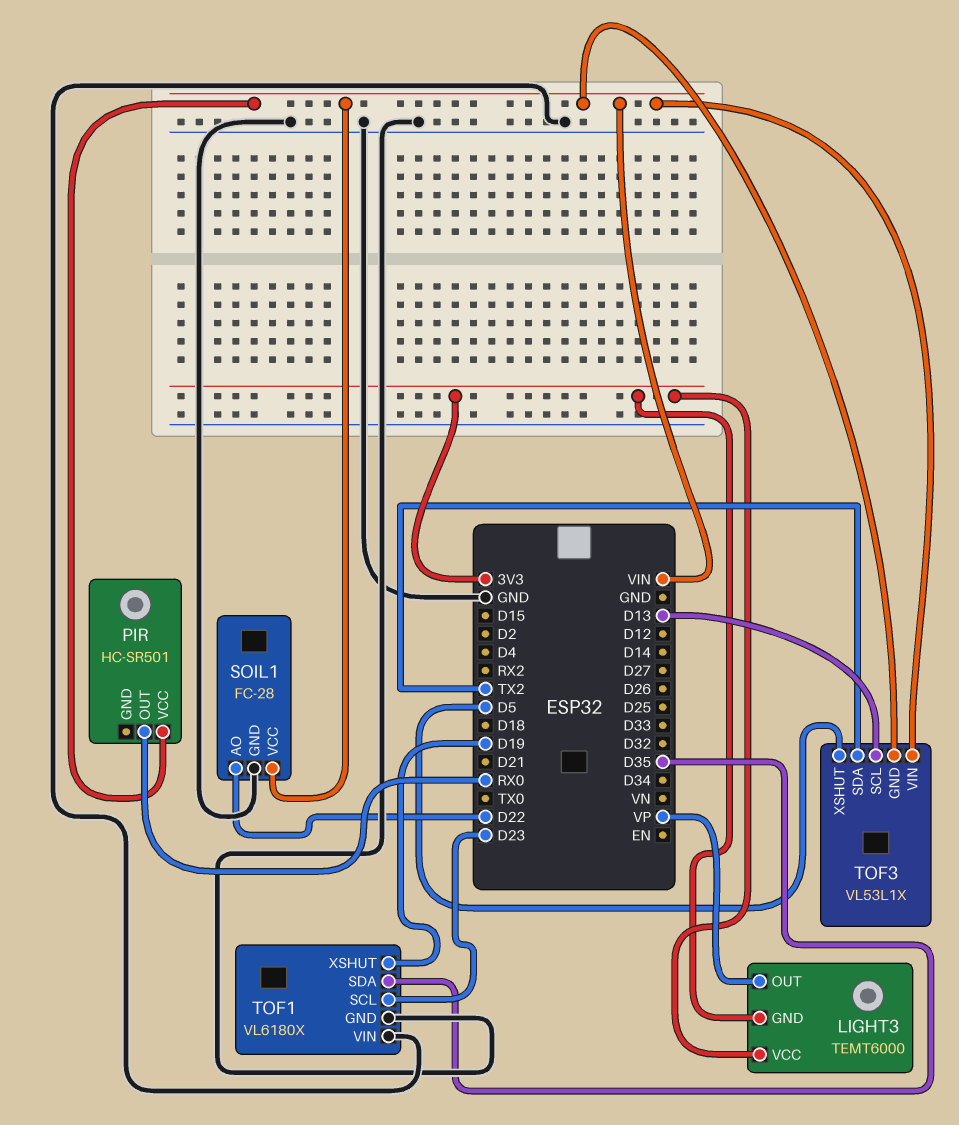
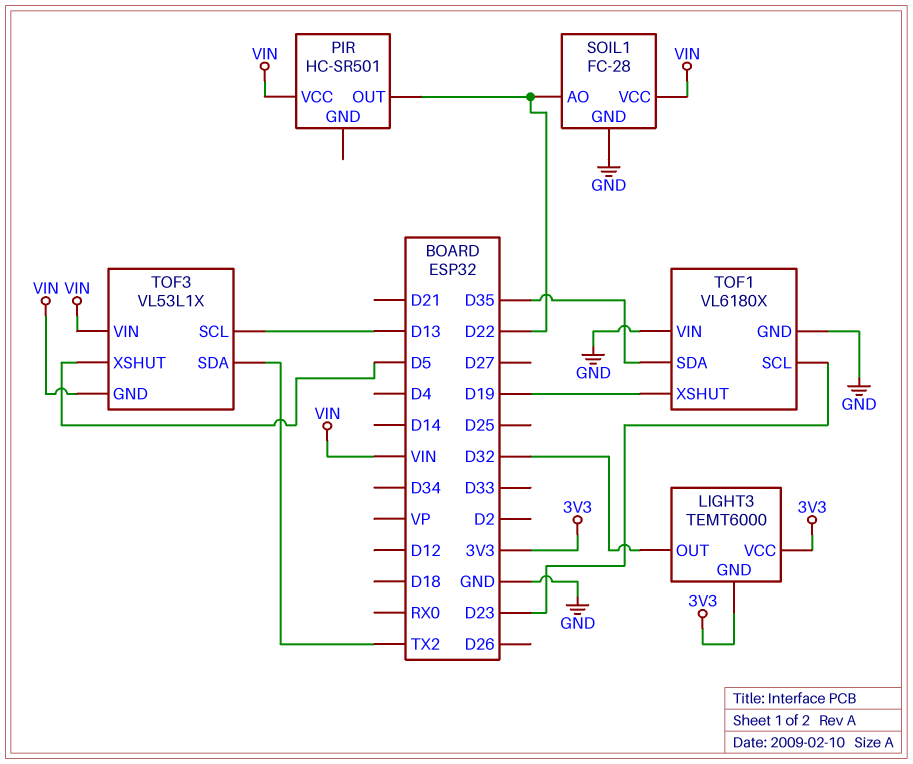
LIGHT3 pin OUT: VP -> D32
PIR pin OUT: RX0 -> D22

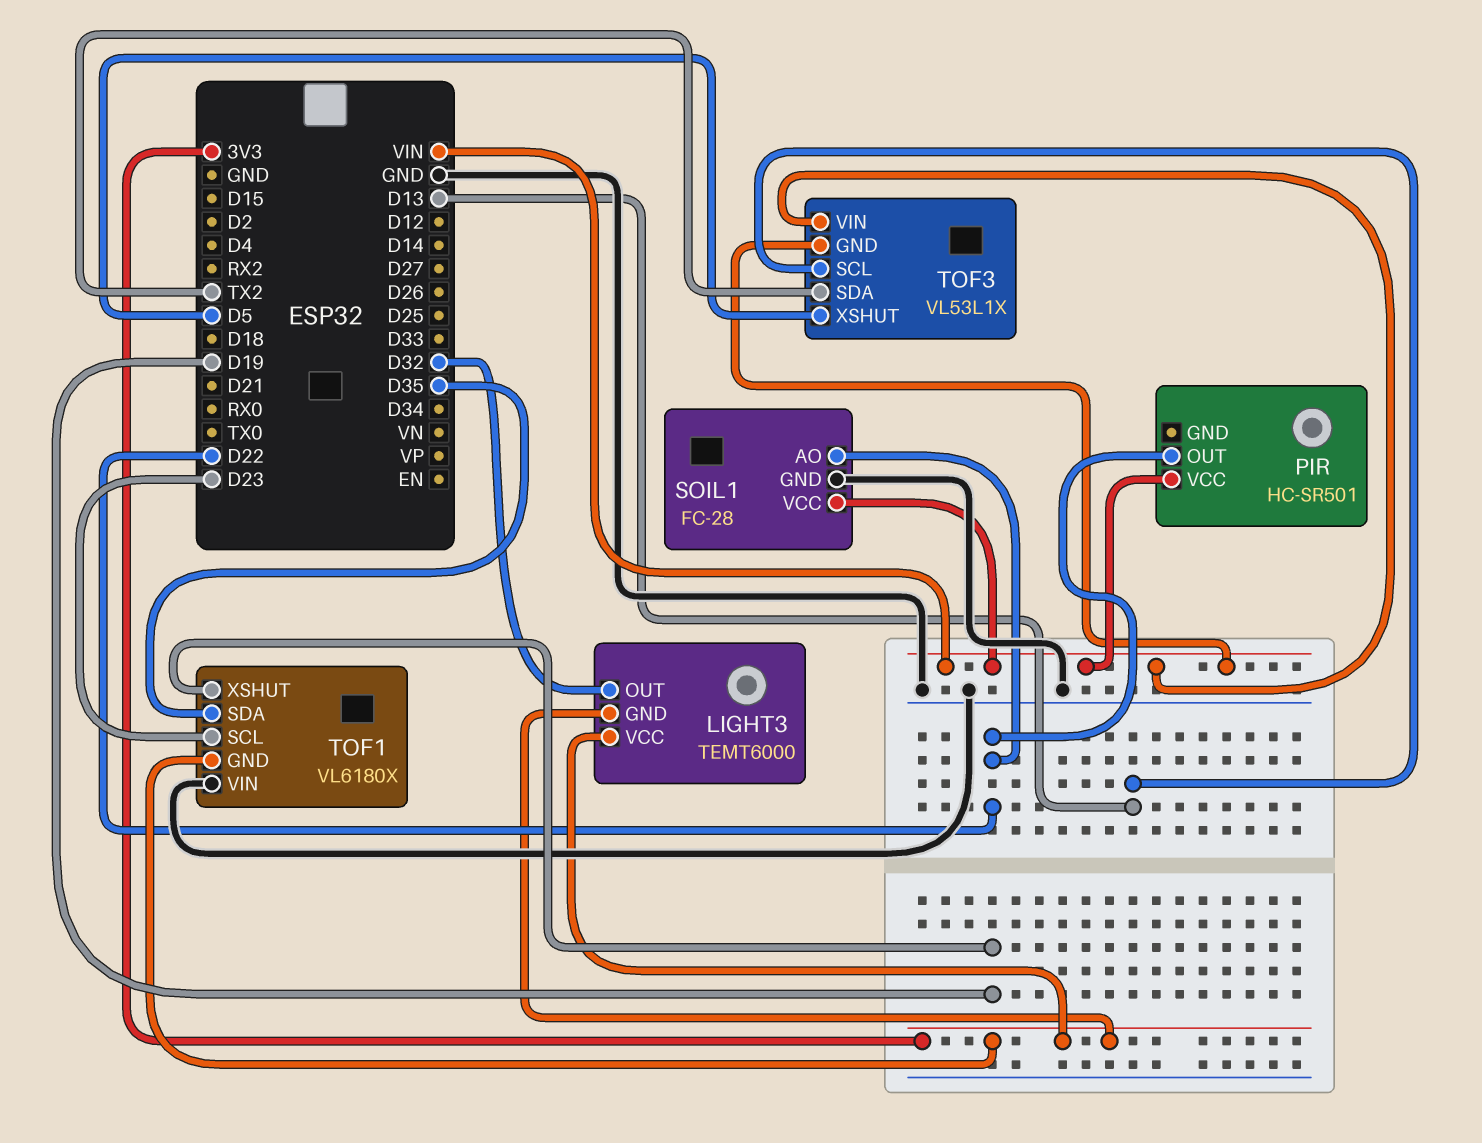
TOF1 pin GND: GND -> 3V3

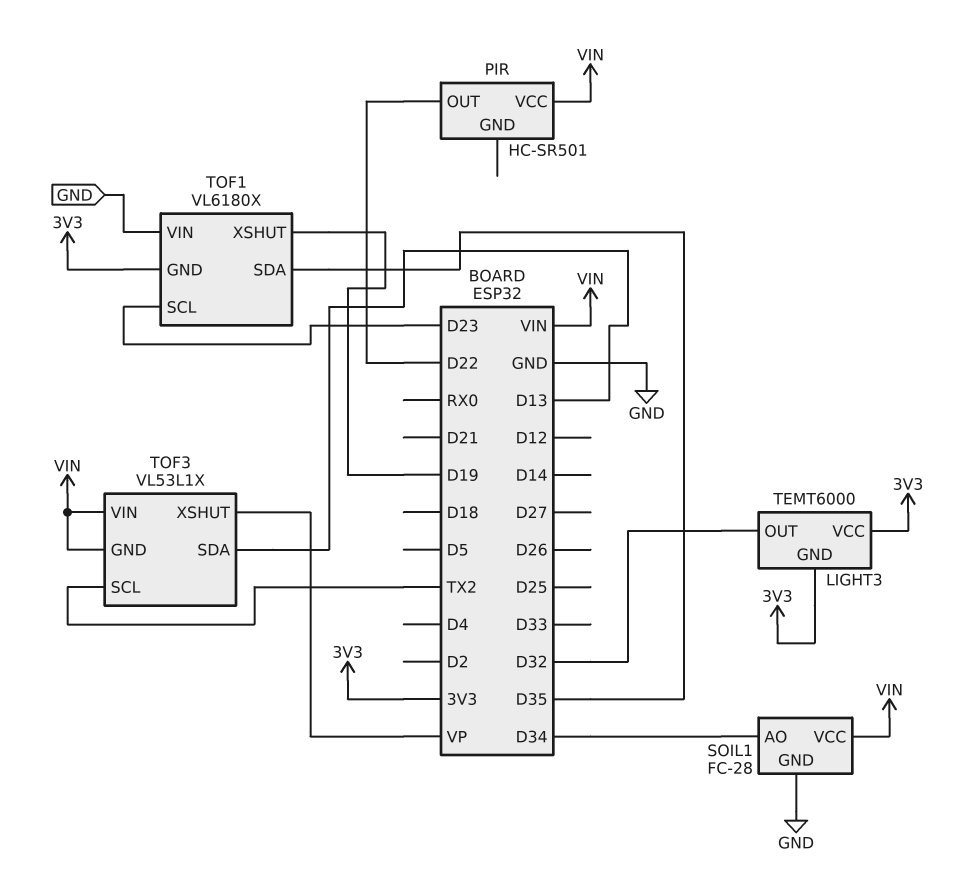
SOIL1 pin AO: D22 -> D34
TOF3 pin SCL: D13 -> TX2
TOF3 pin SDA: TX2 -> D13
TOF3 pin XSHUT: D5 -> VP

